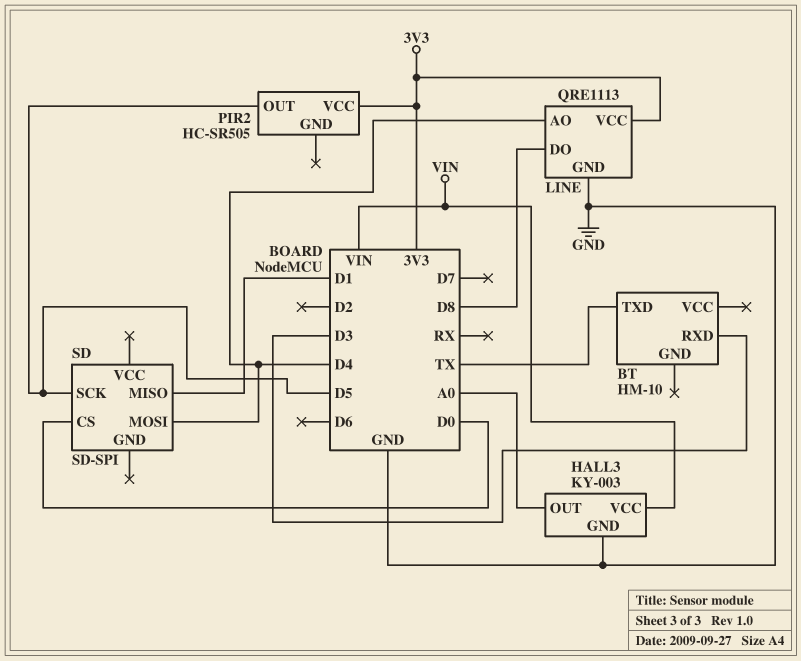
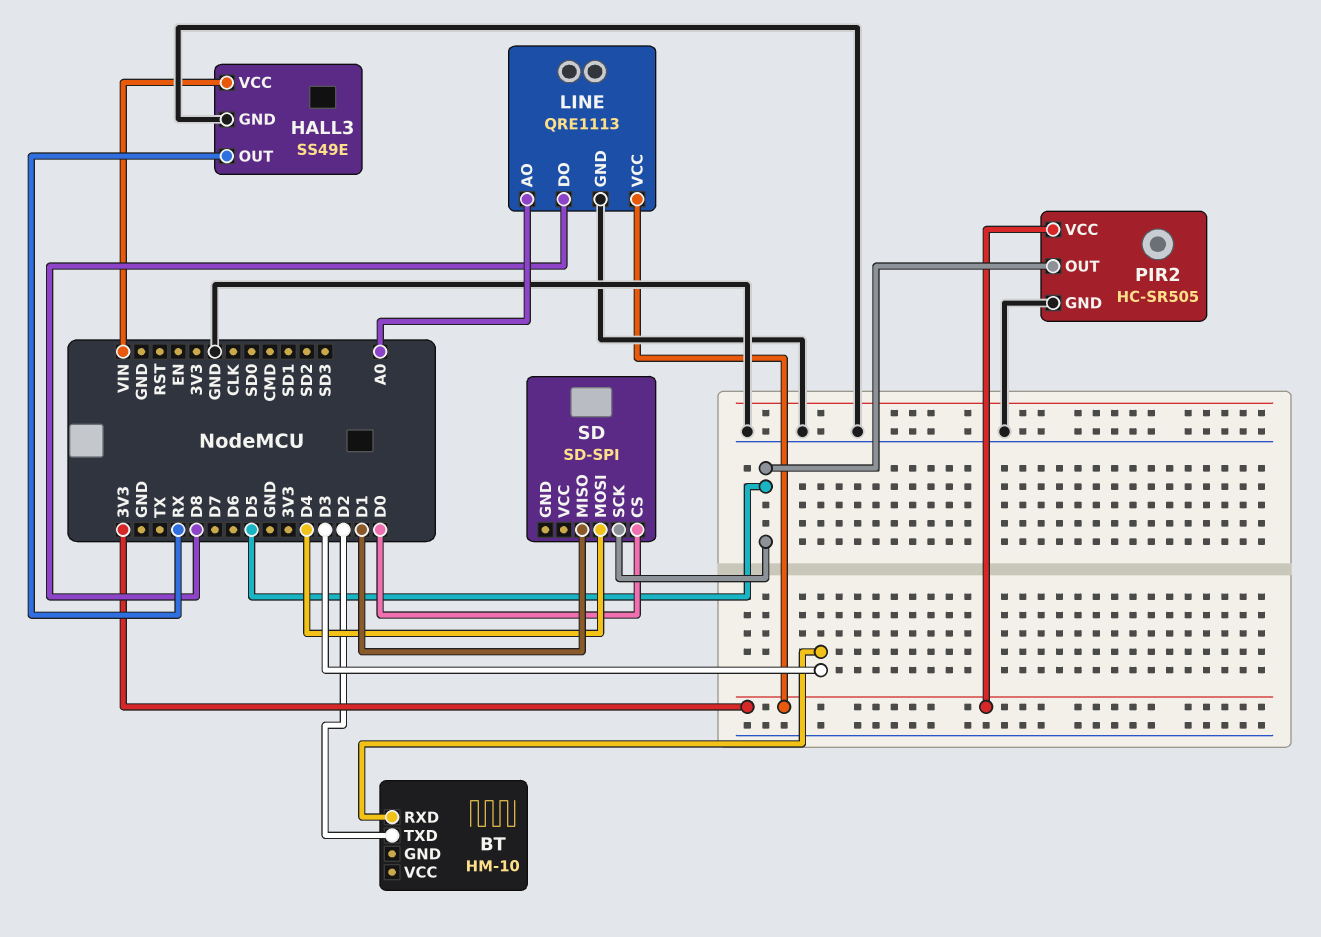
BT pin TXD: TX -> D2
HALL3: KY-003 -> SS49E
HALL3 pin OUT: A0 -> RX
LINE pin AO: D4 -> A0
PIR2 pin GND: none -> GND

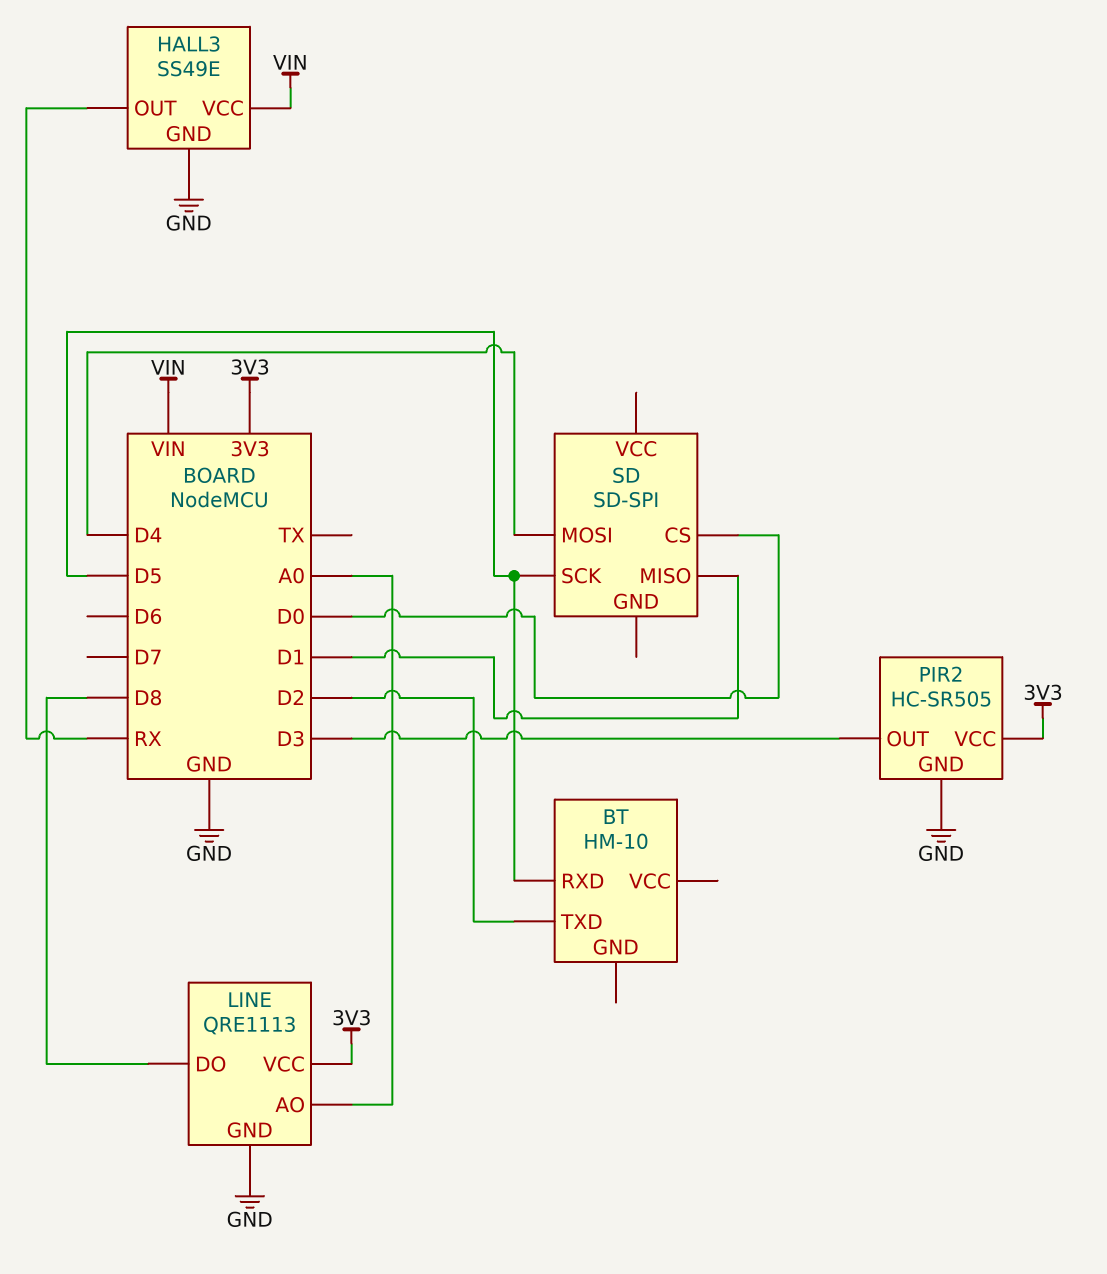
BT pin RXD: D3 -> D5
PIR2 pin OUT: D5 -> D3

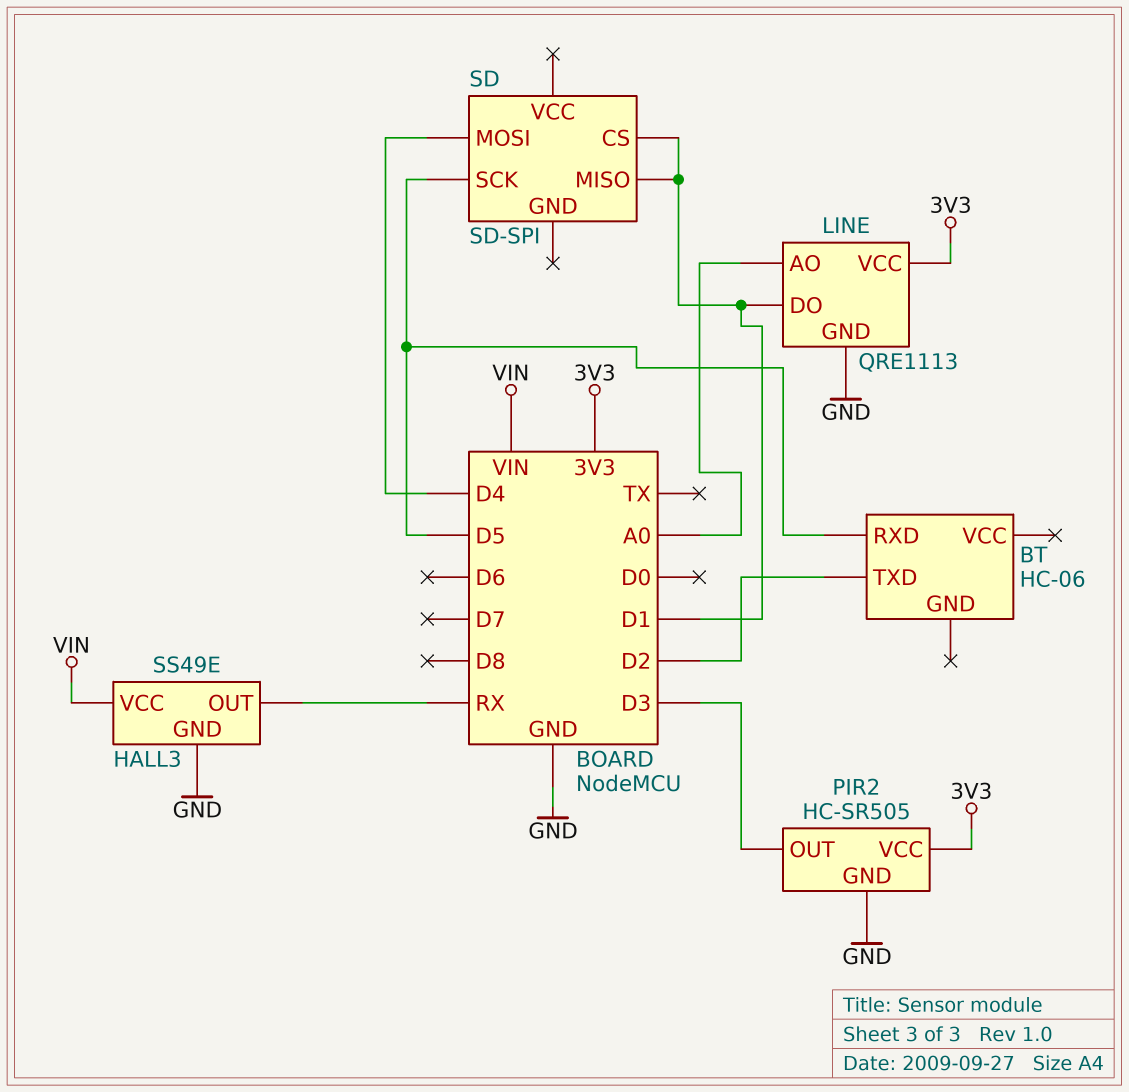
BT: HM-10 -> HC-06
LINE pin DO: D8 -> D1
SD pin CS: D0 -> D1

